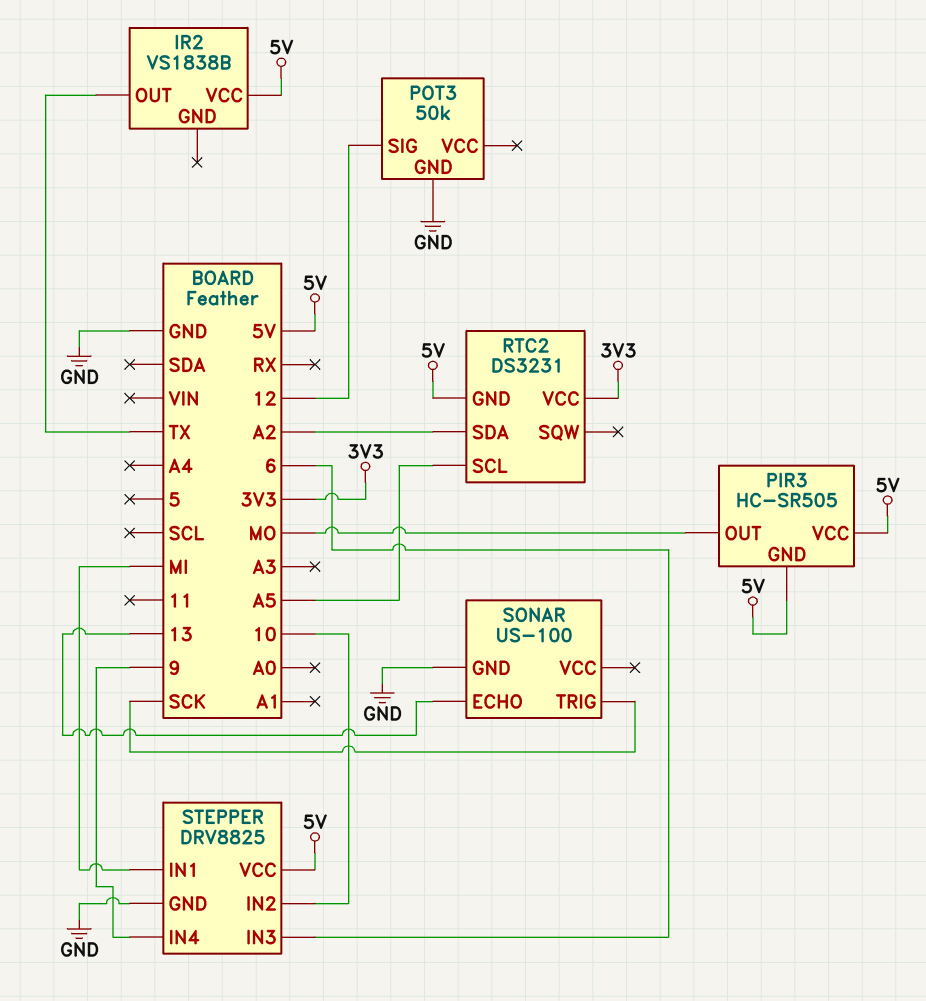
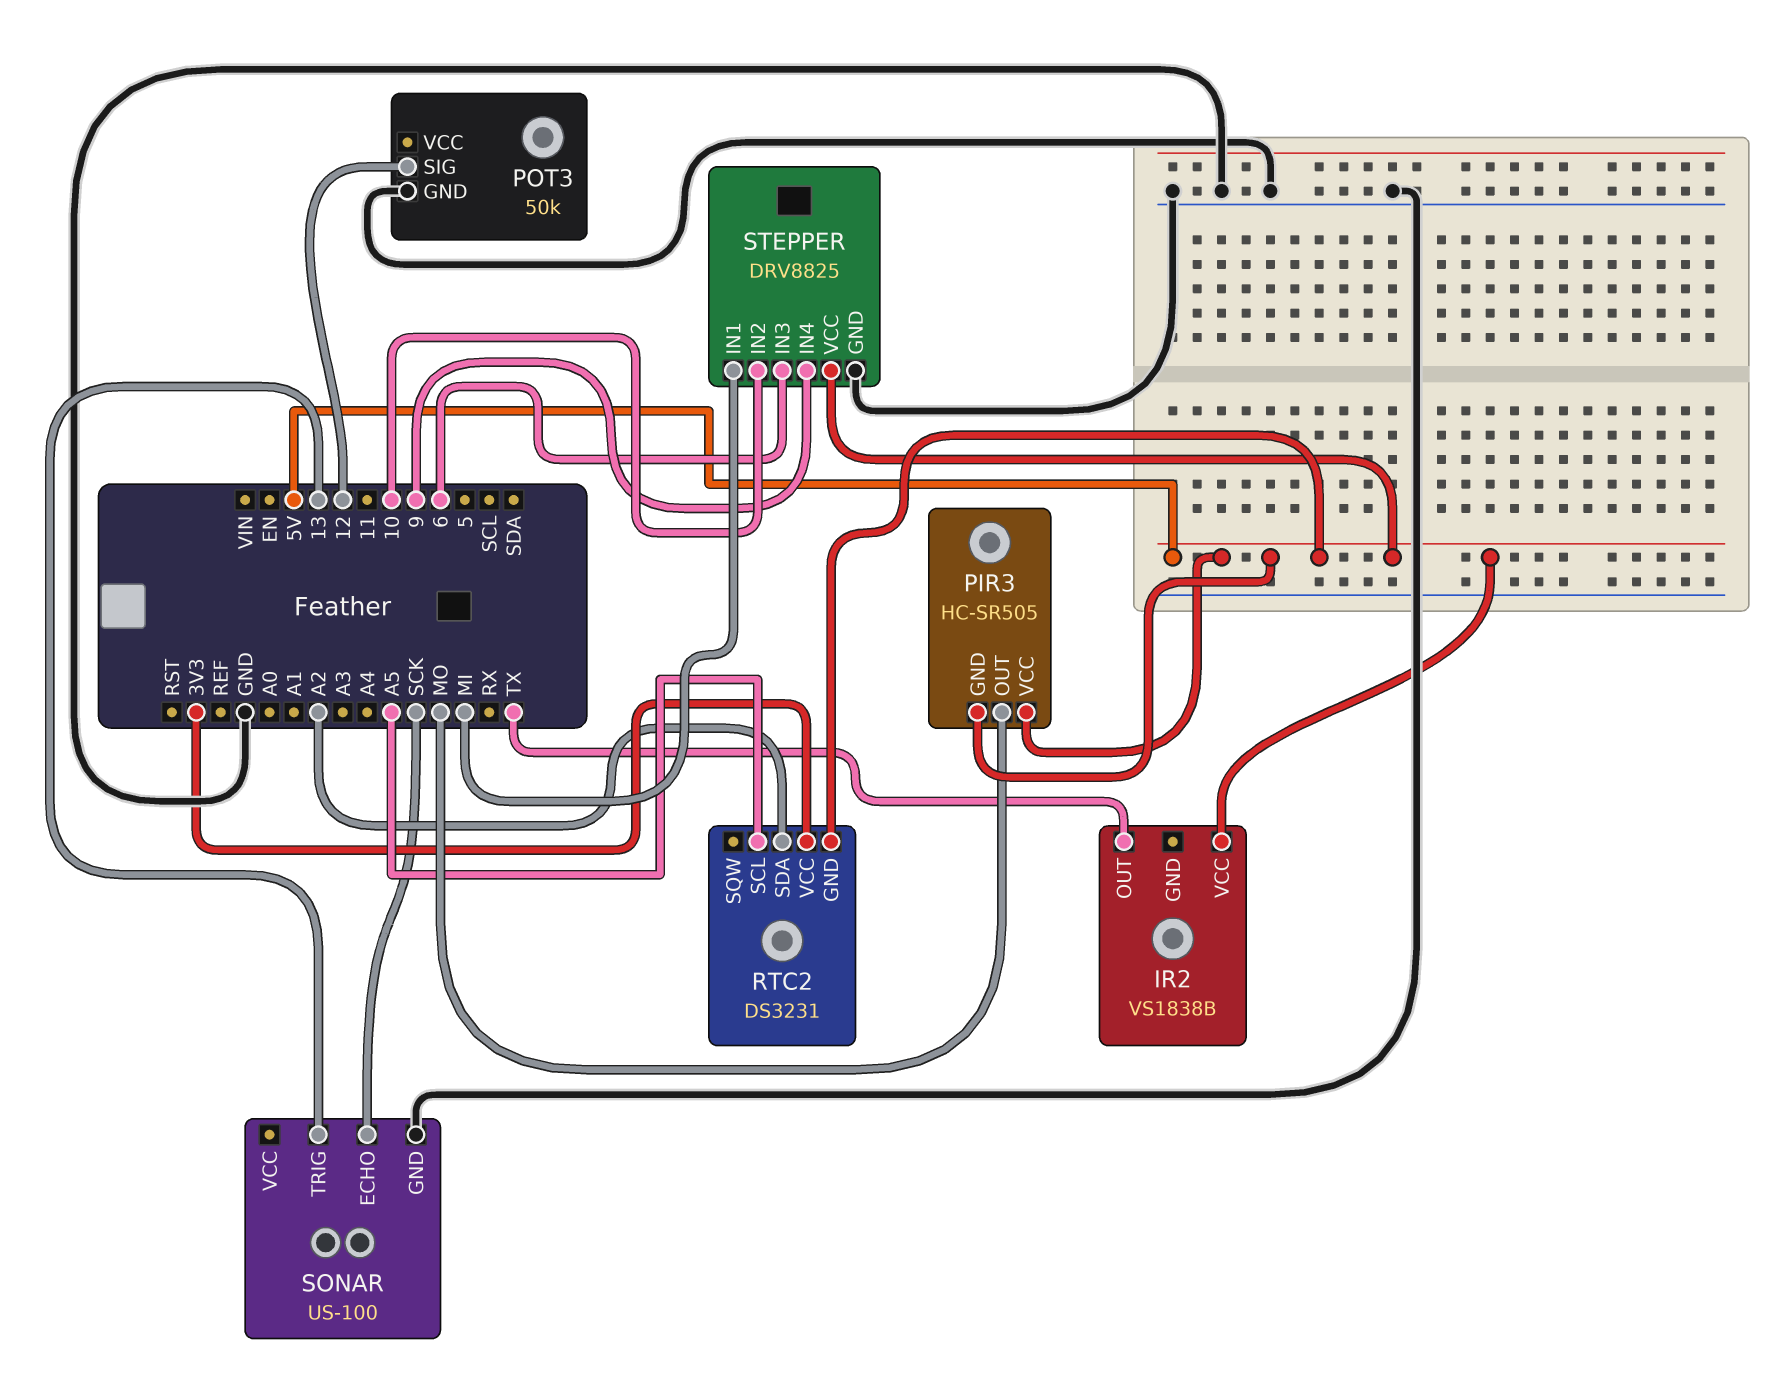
SONAR pin ECHO: 13 -> SCK
SONAR pin TRIG: SCK -> 13

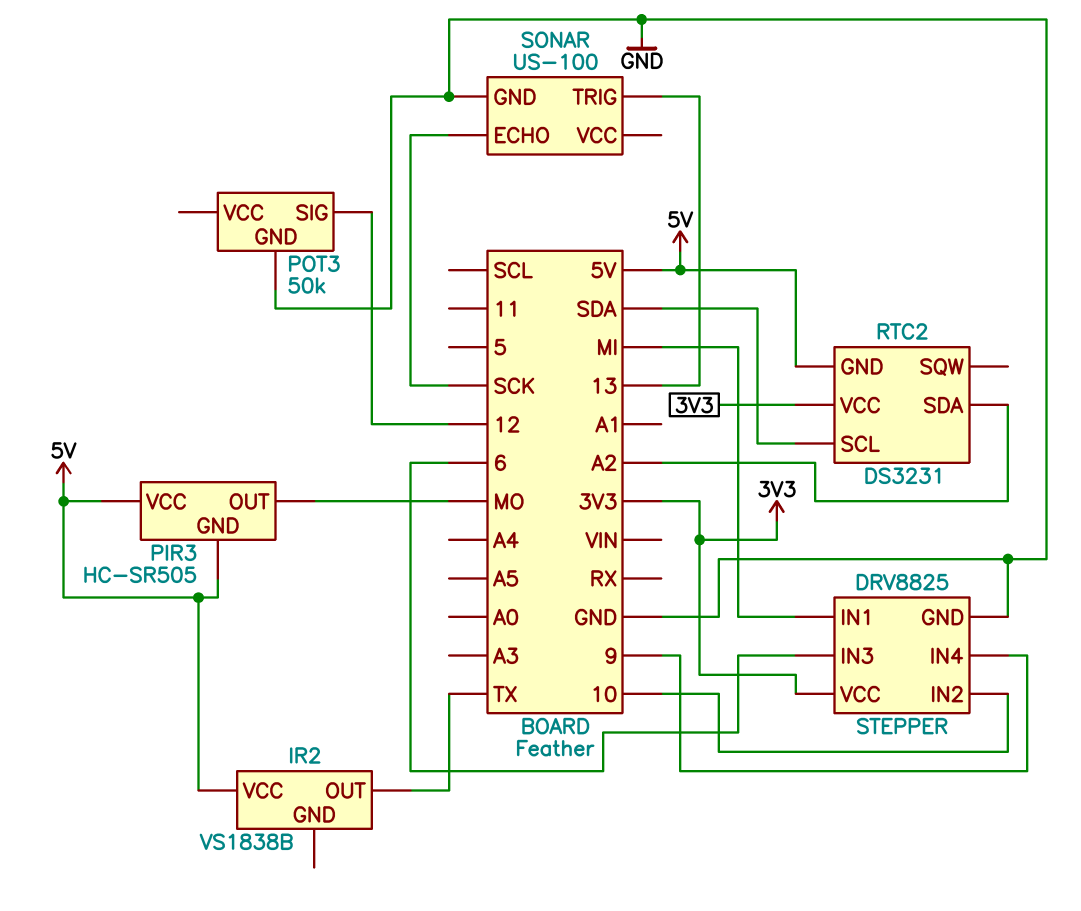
RTC2 pin SCL: A5 -> SDA
STEPPER pin VCC: 5V -> 3V3

